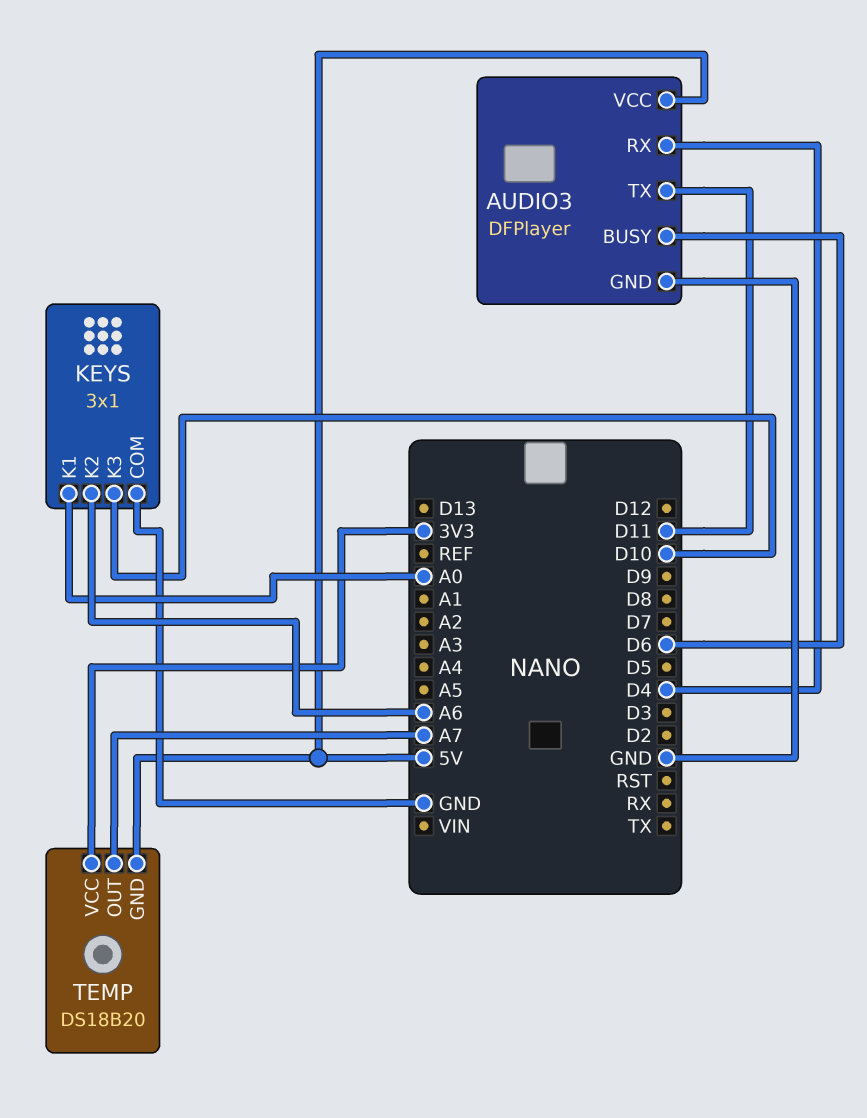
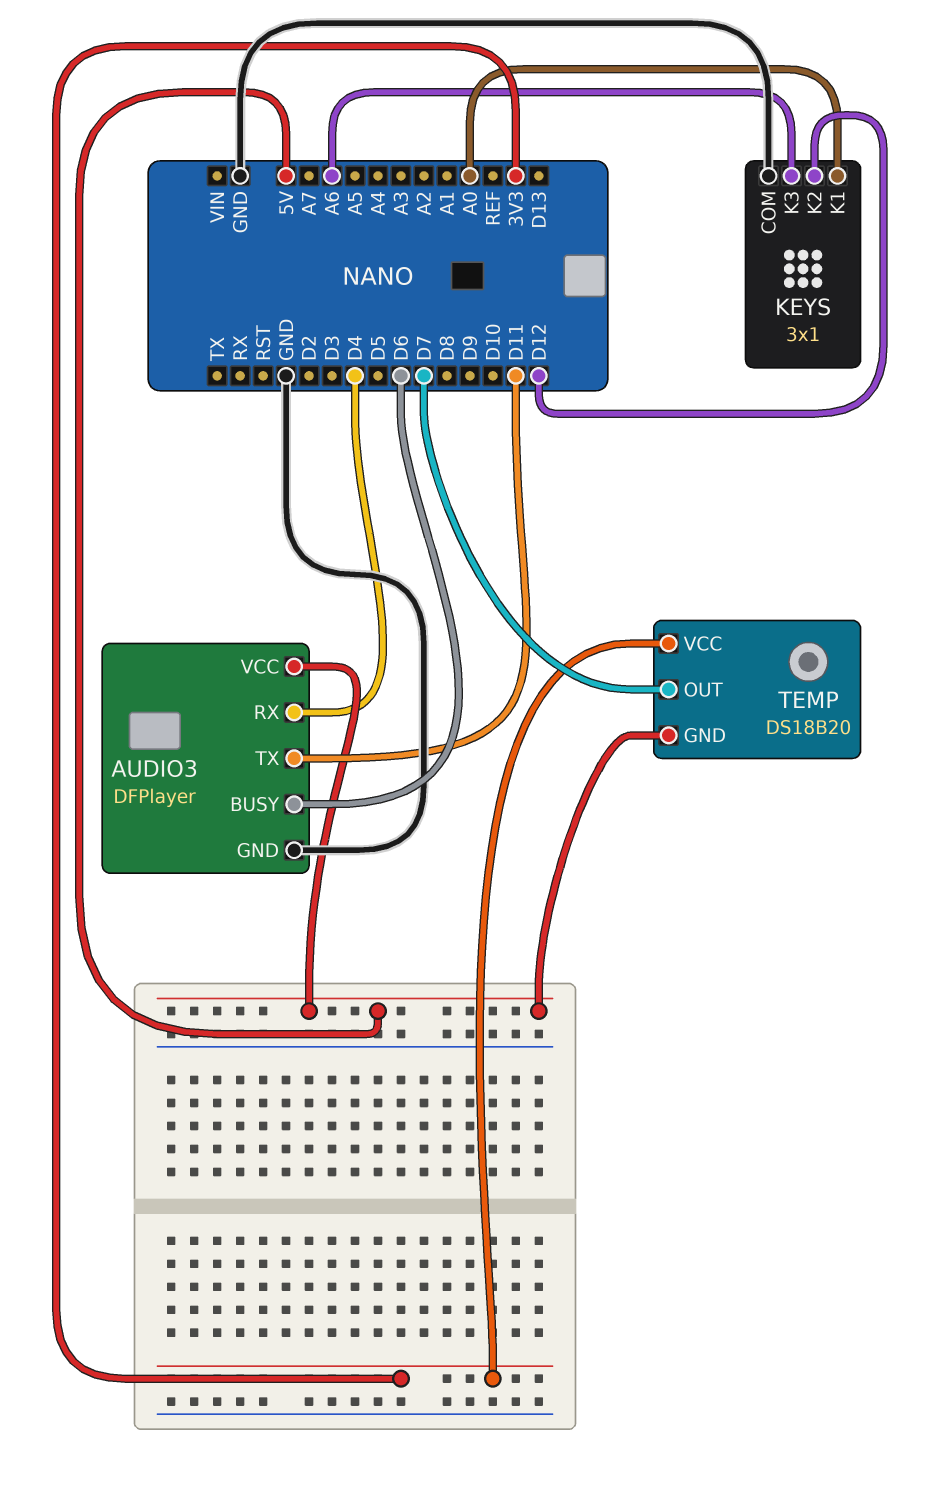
KEYS pin K2: A6 -> D12
KEYS pin K3: D10 -> A6
TEMP pin OUT: A7 -> D7

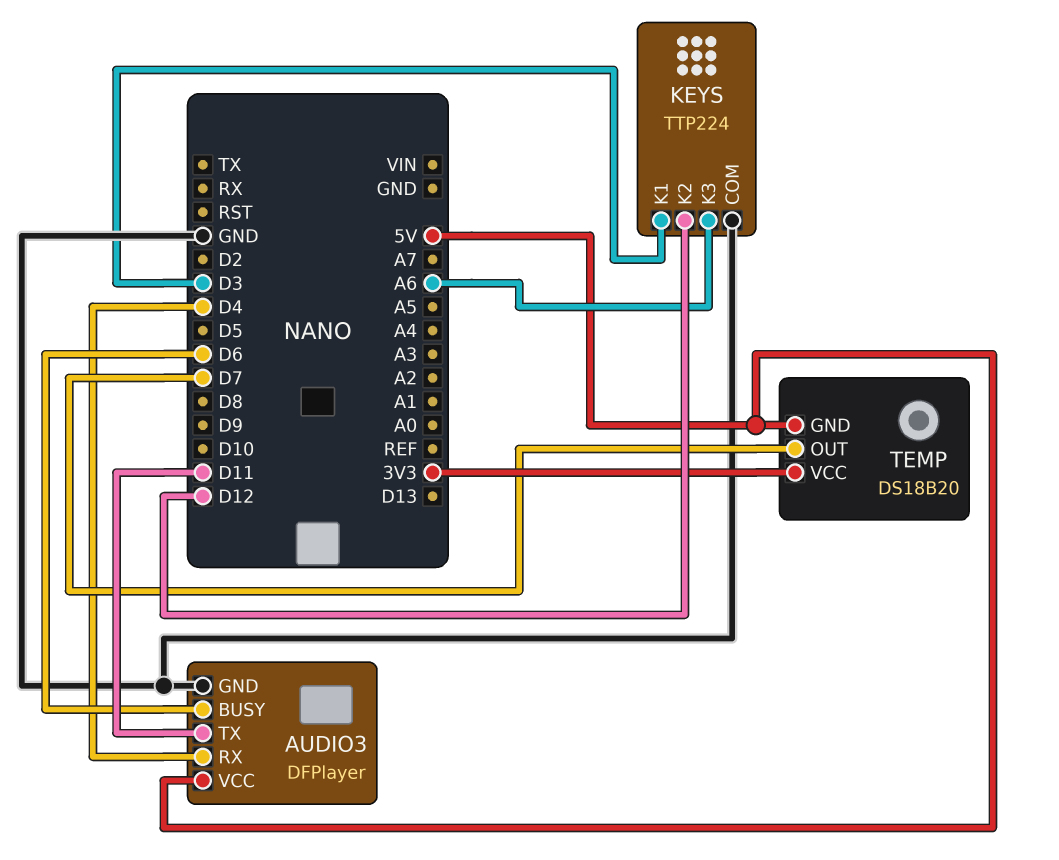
KEYS: 3x1 -> TTP224
KEYS pin K1: A0 -> D3

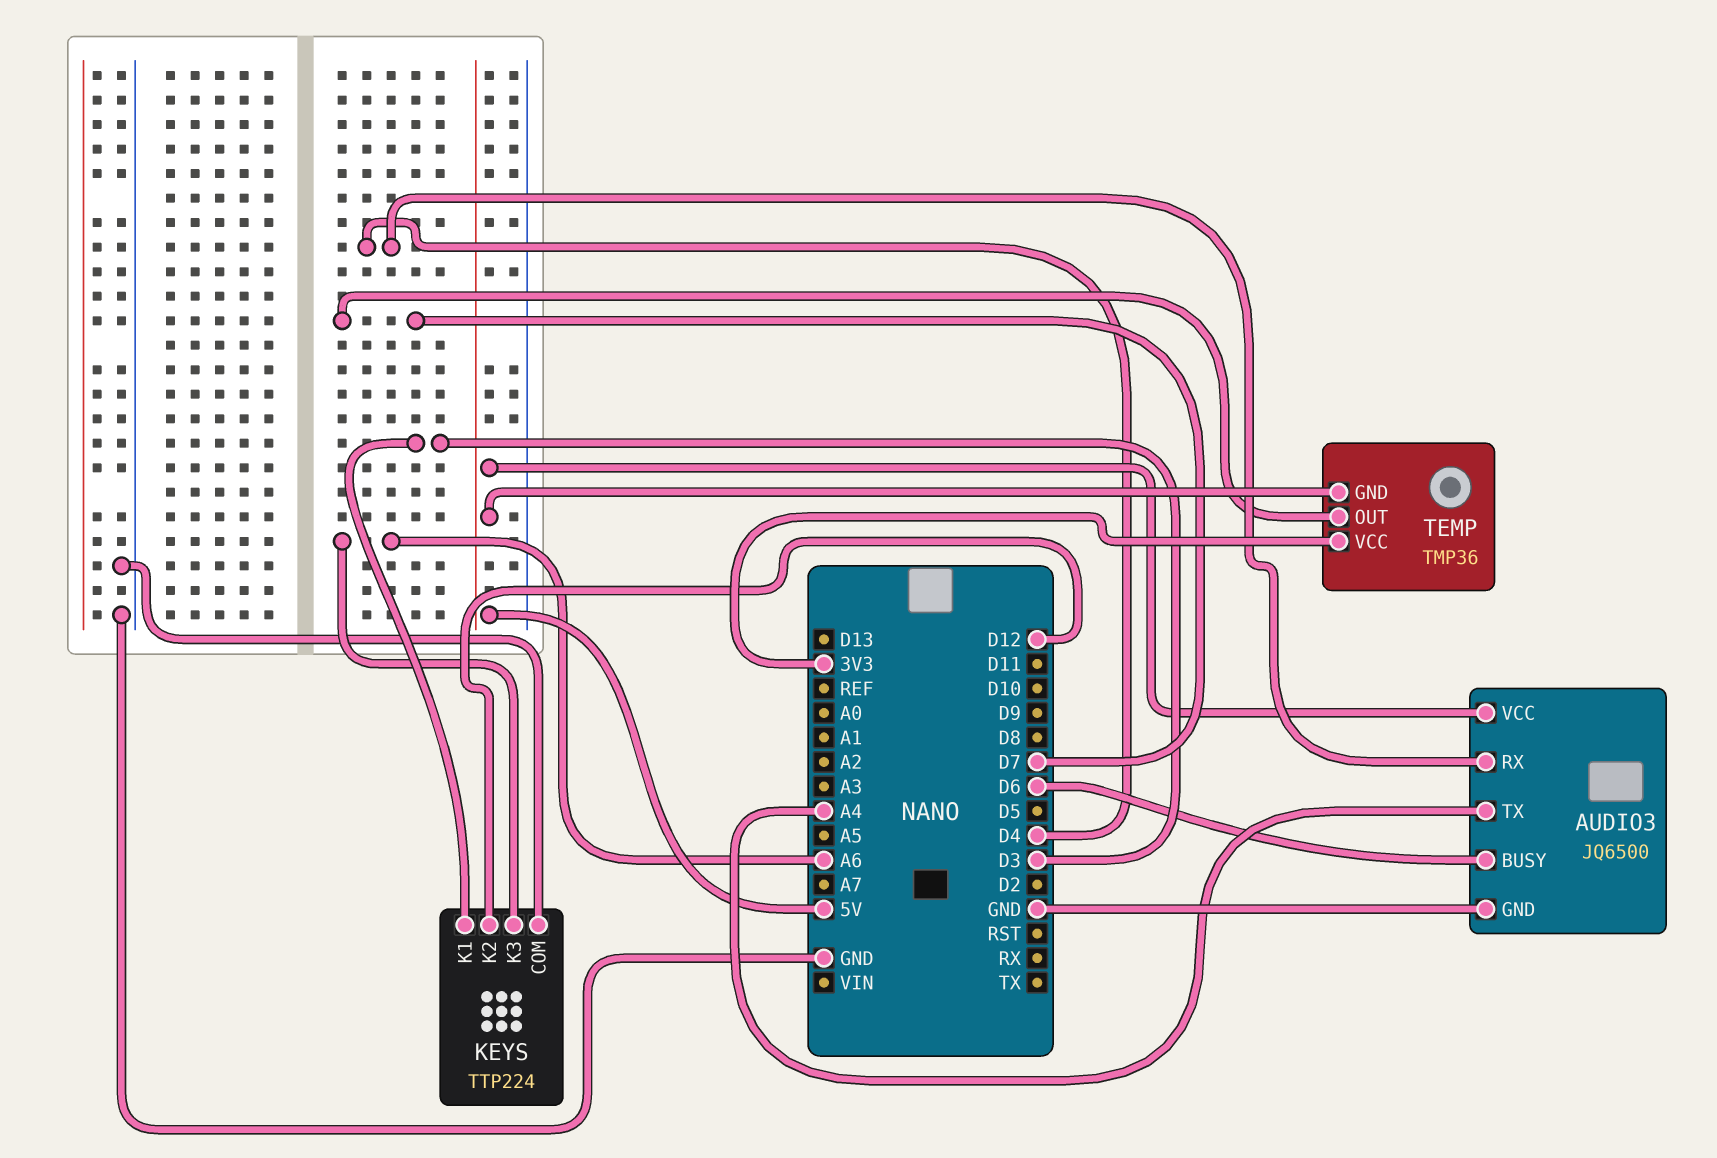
AUDIO3: DFPlayer -> JQ6500
AUDIO3 pin TX: D11 -> A4
TEMP: DS18B20 -> TMP36

